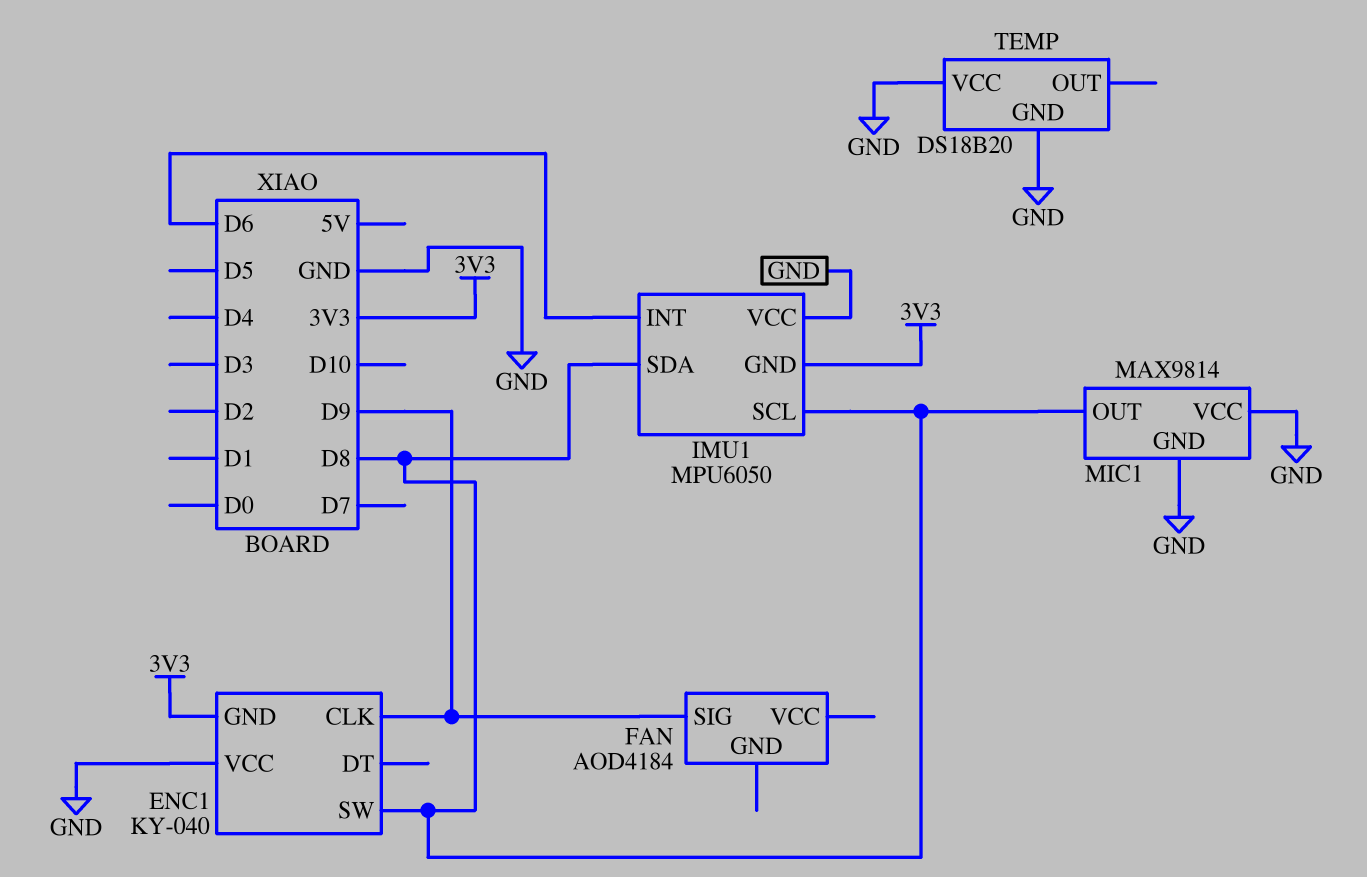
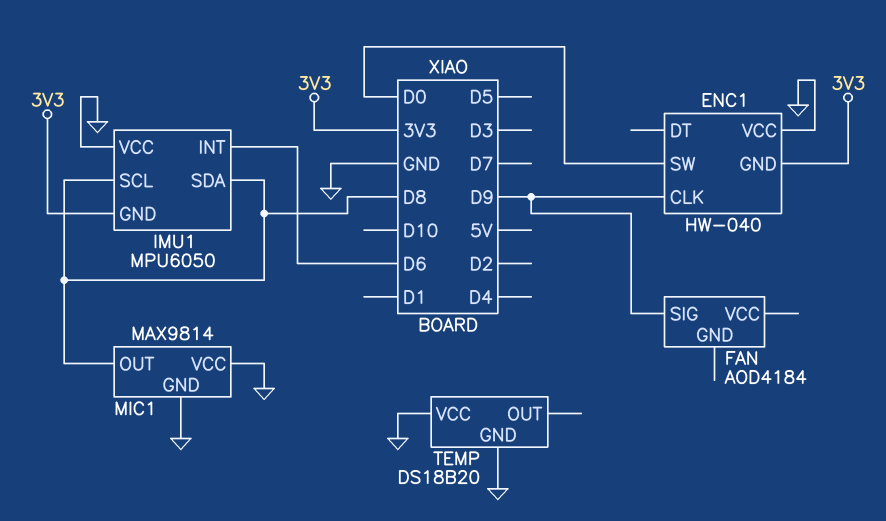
ENC1: KY-040 -> HW-040
ENC1 pin SW: D8 -> D0

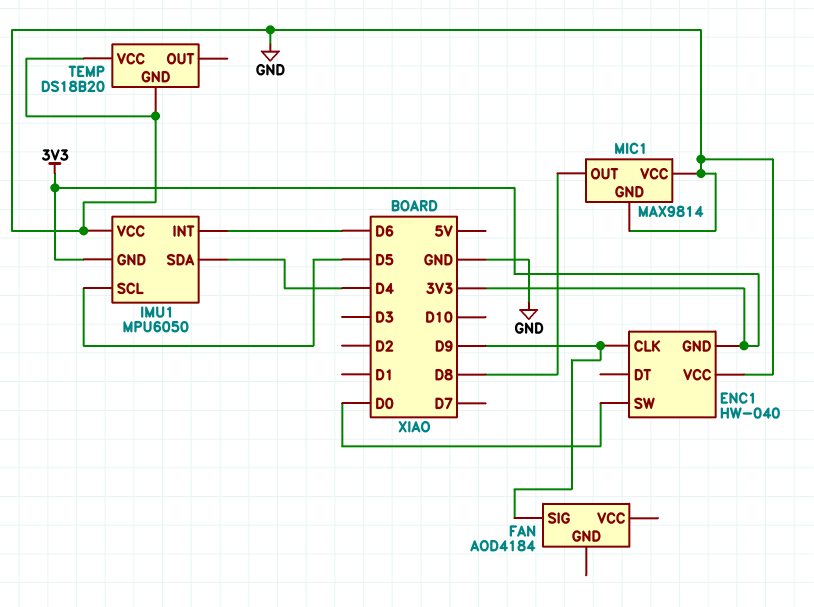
IMU1 pin SCL: D8 -> D5
IMU1 pin SDA: D8 -> D4

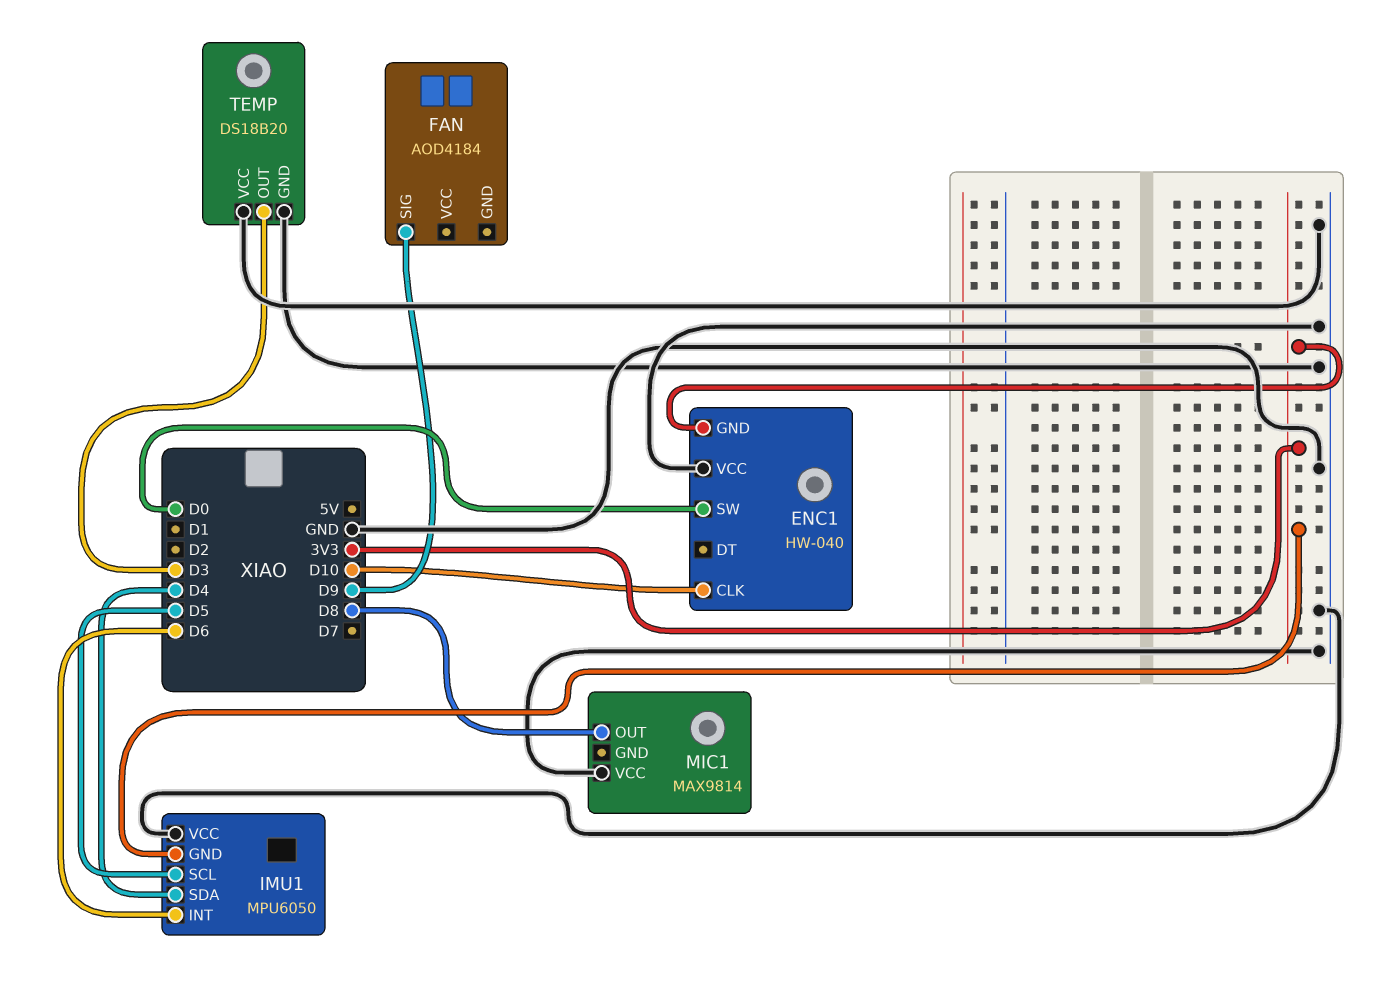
ENC1 pin CLK: D9 -> D10
MIC1 pin GND: GND -> none
TEMP pin OUT: none -> D3

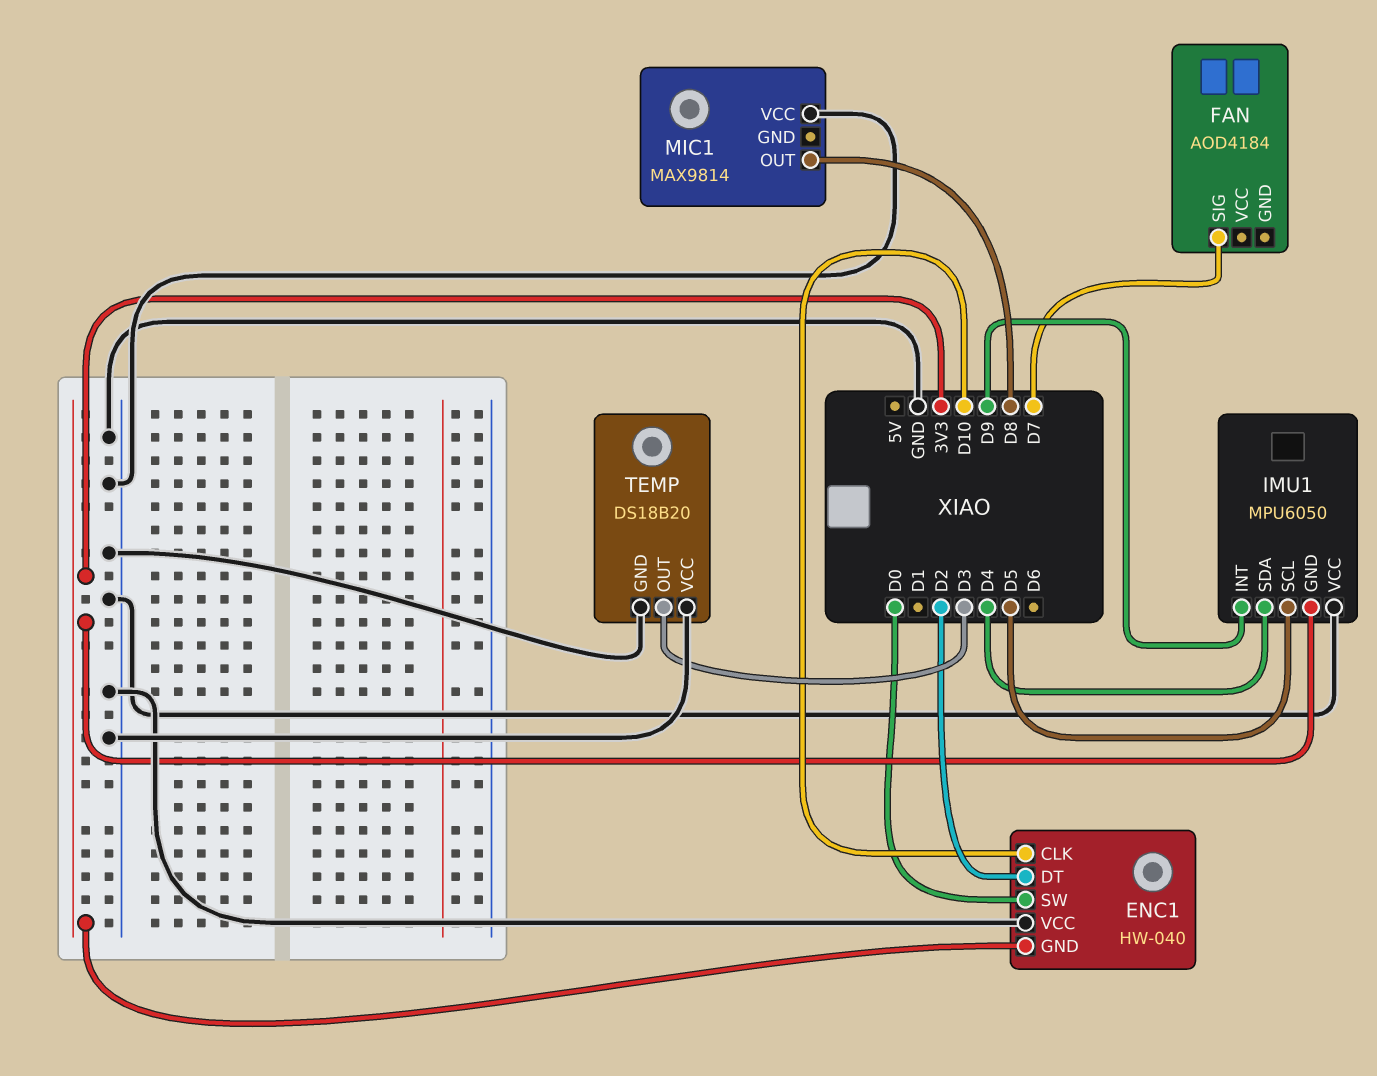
ENC1 pin DT: none -> D2
FAN pin SIG: D9 -> D7
IMU1 pin INT: D6 -> D9

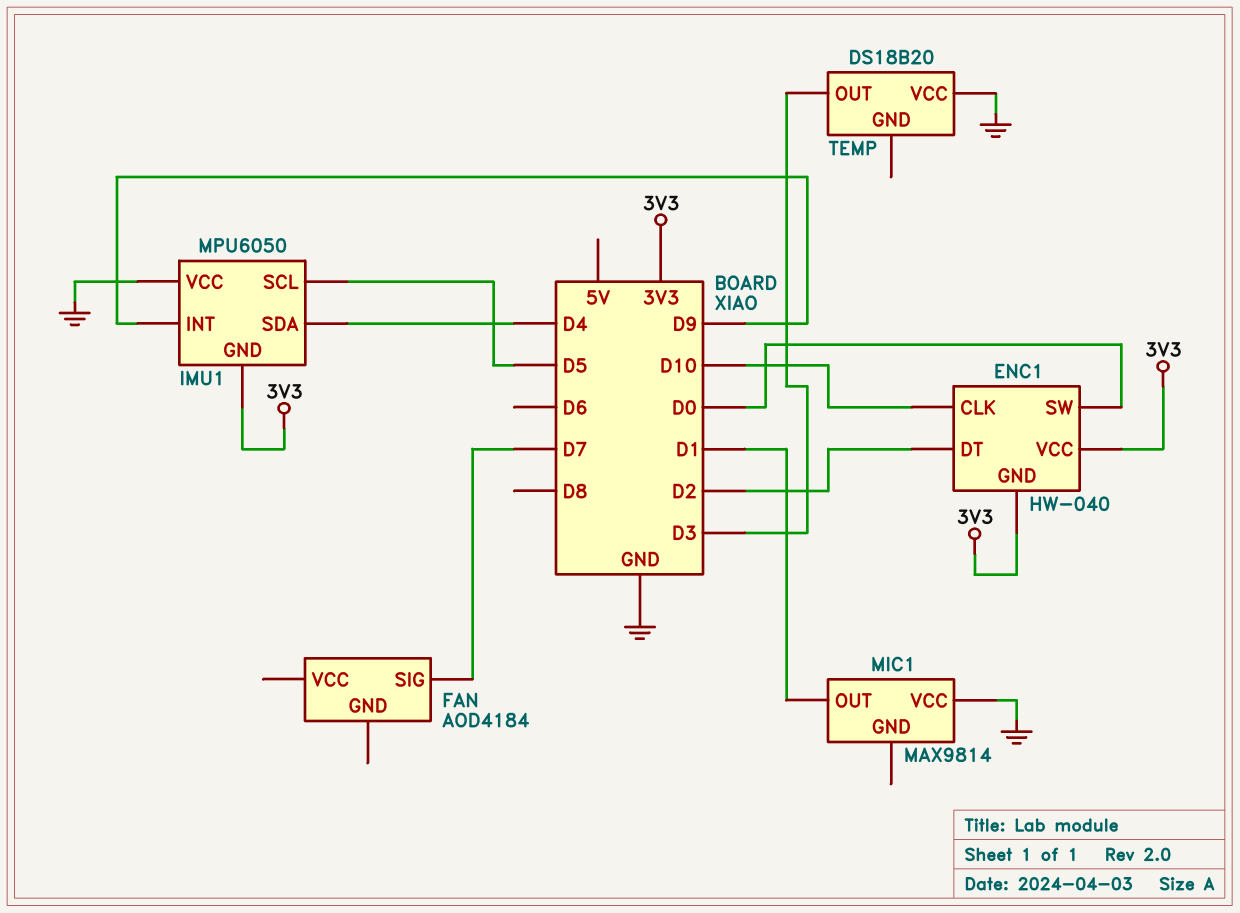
ENC1 pin VCC: GND -> 3V3
MIC1 pin OUT: D8 -> D1
TEMP pin GND: GND -> none

